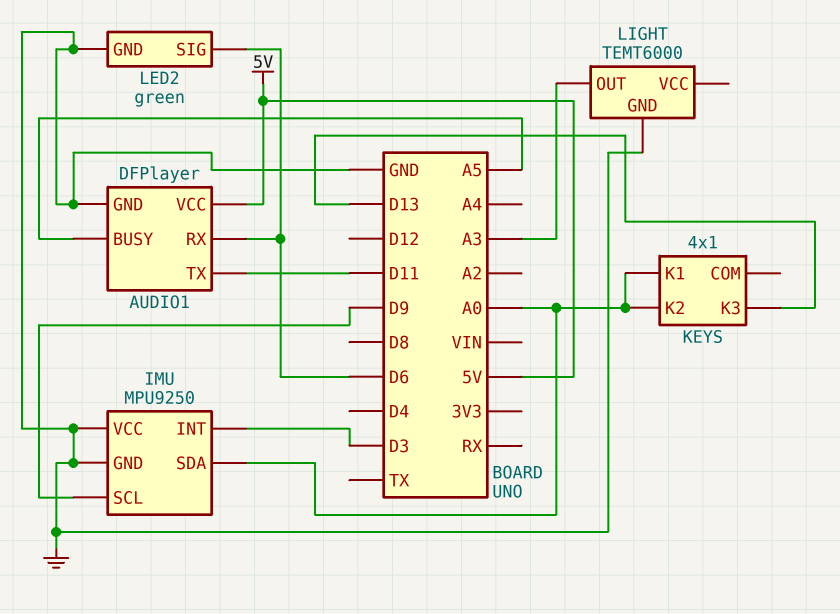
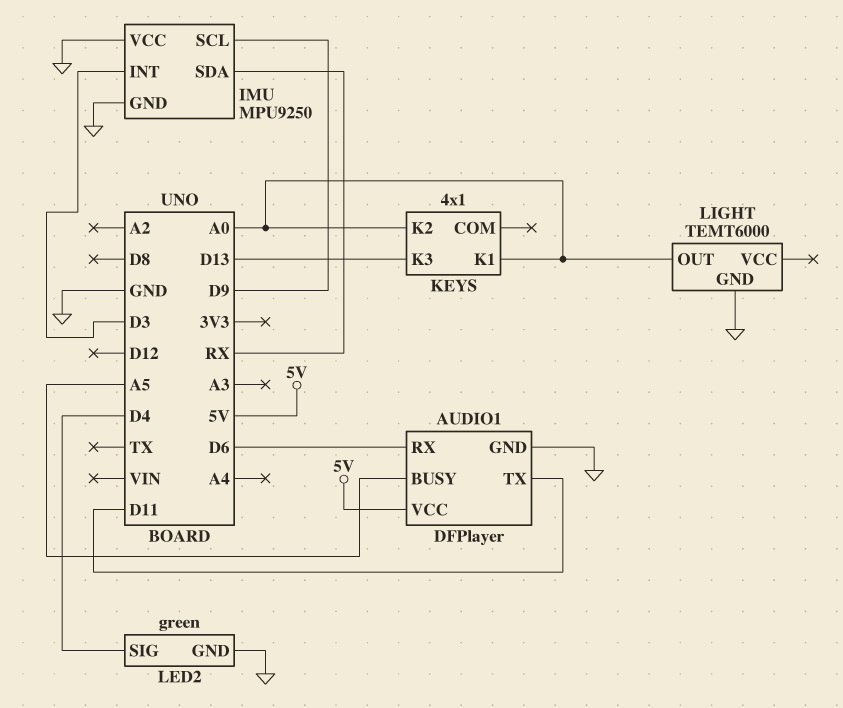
IMU pin SDA: A0 -> RX
LED2 pin SIG: D6 -> D4
LIGHT pin OUT: A3 -> A0

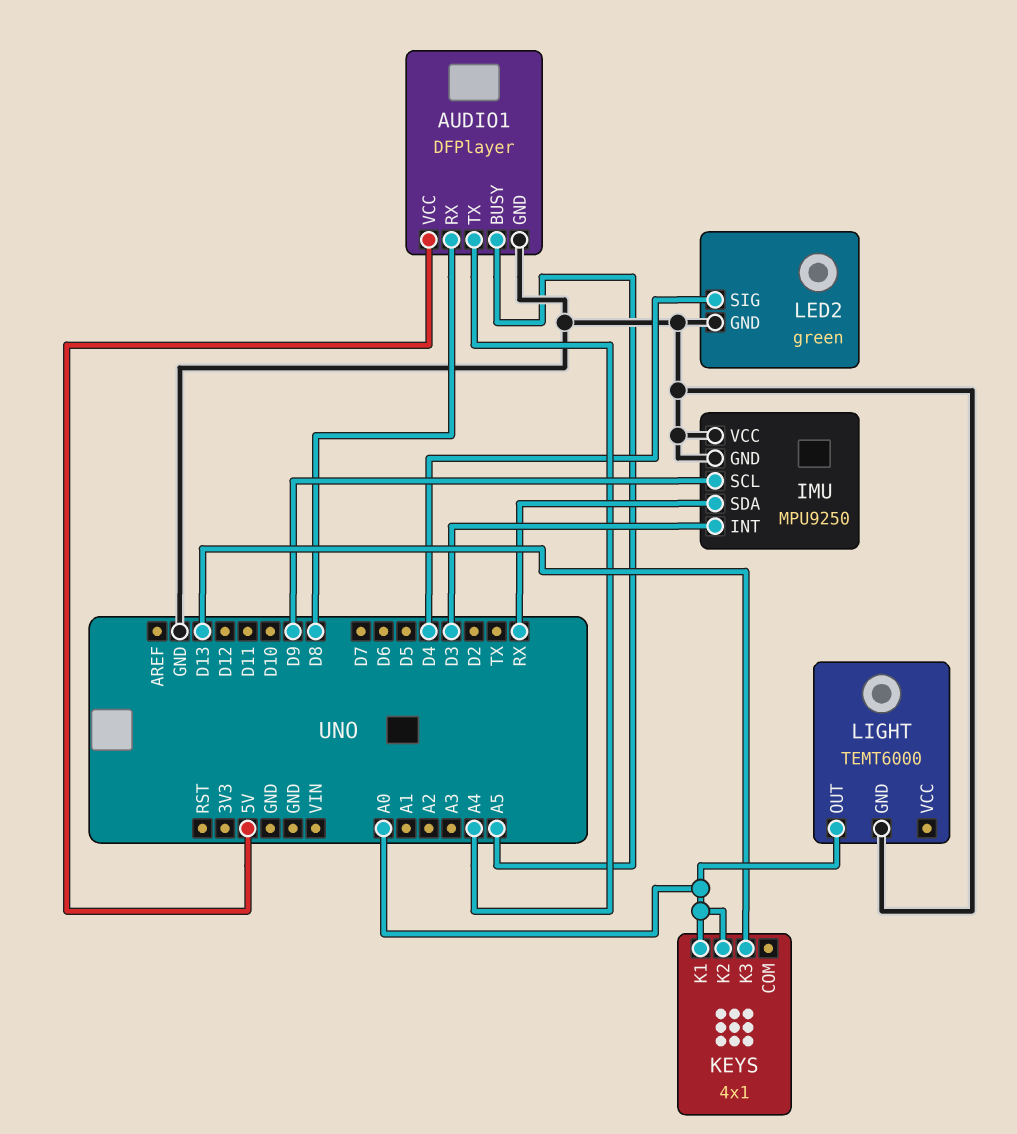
AUDIO1 pin RX: D6 -> D8
AUDIO1 pin TX: D11 -> A4

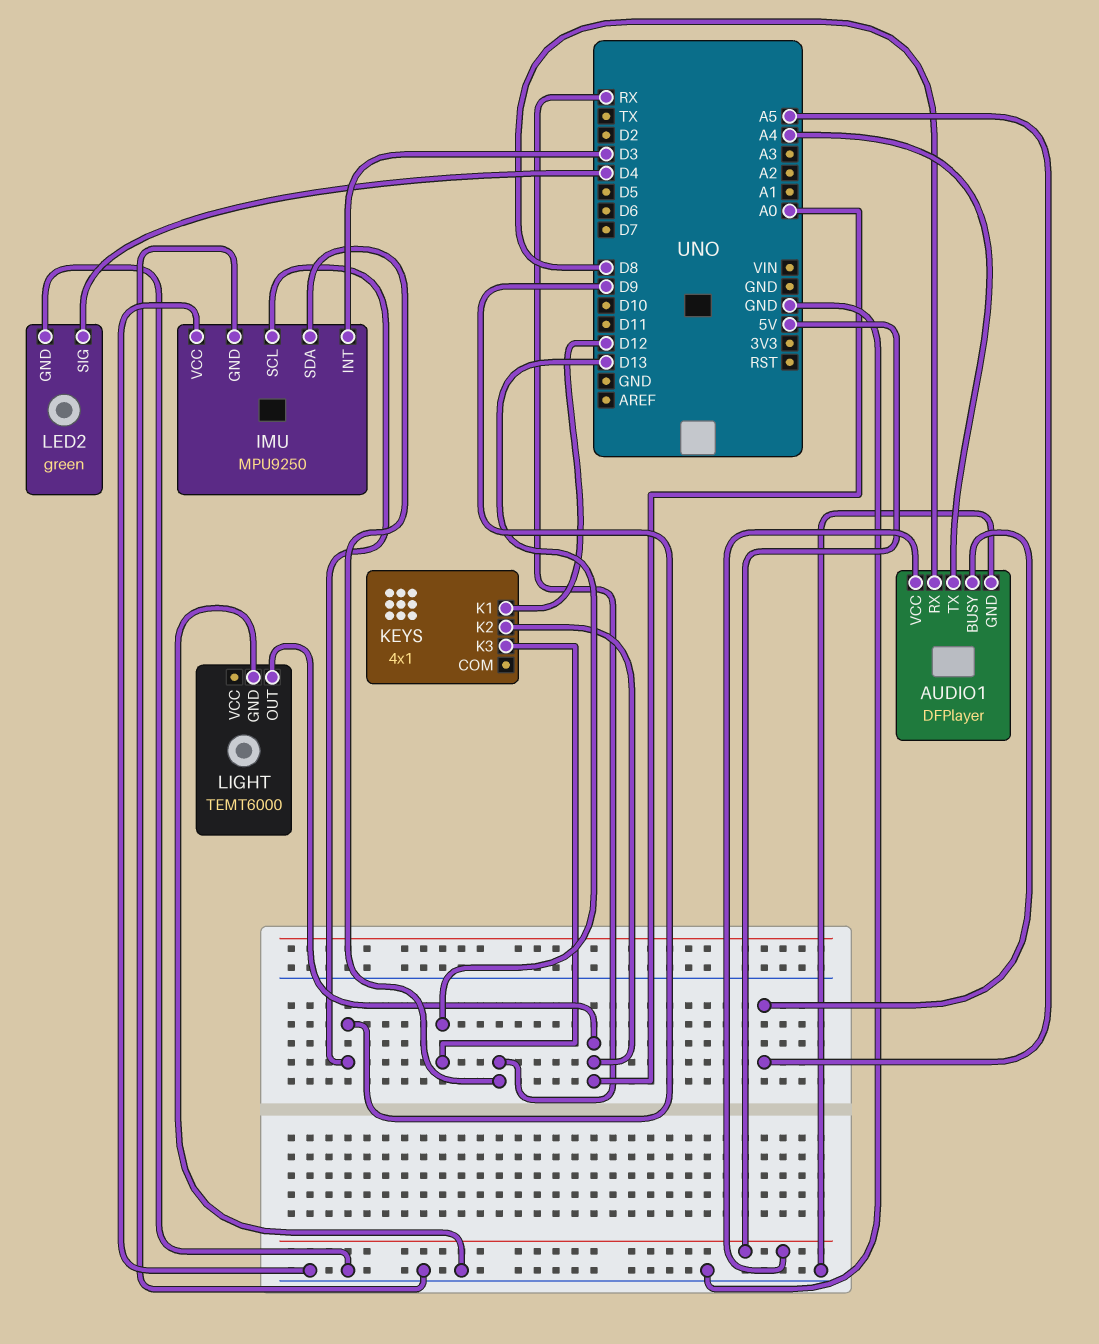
KEYS pin K1: A0 -> D12

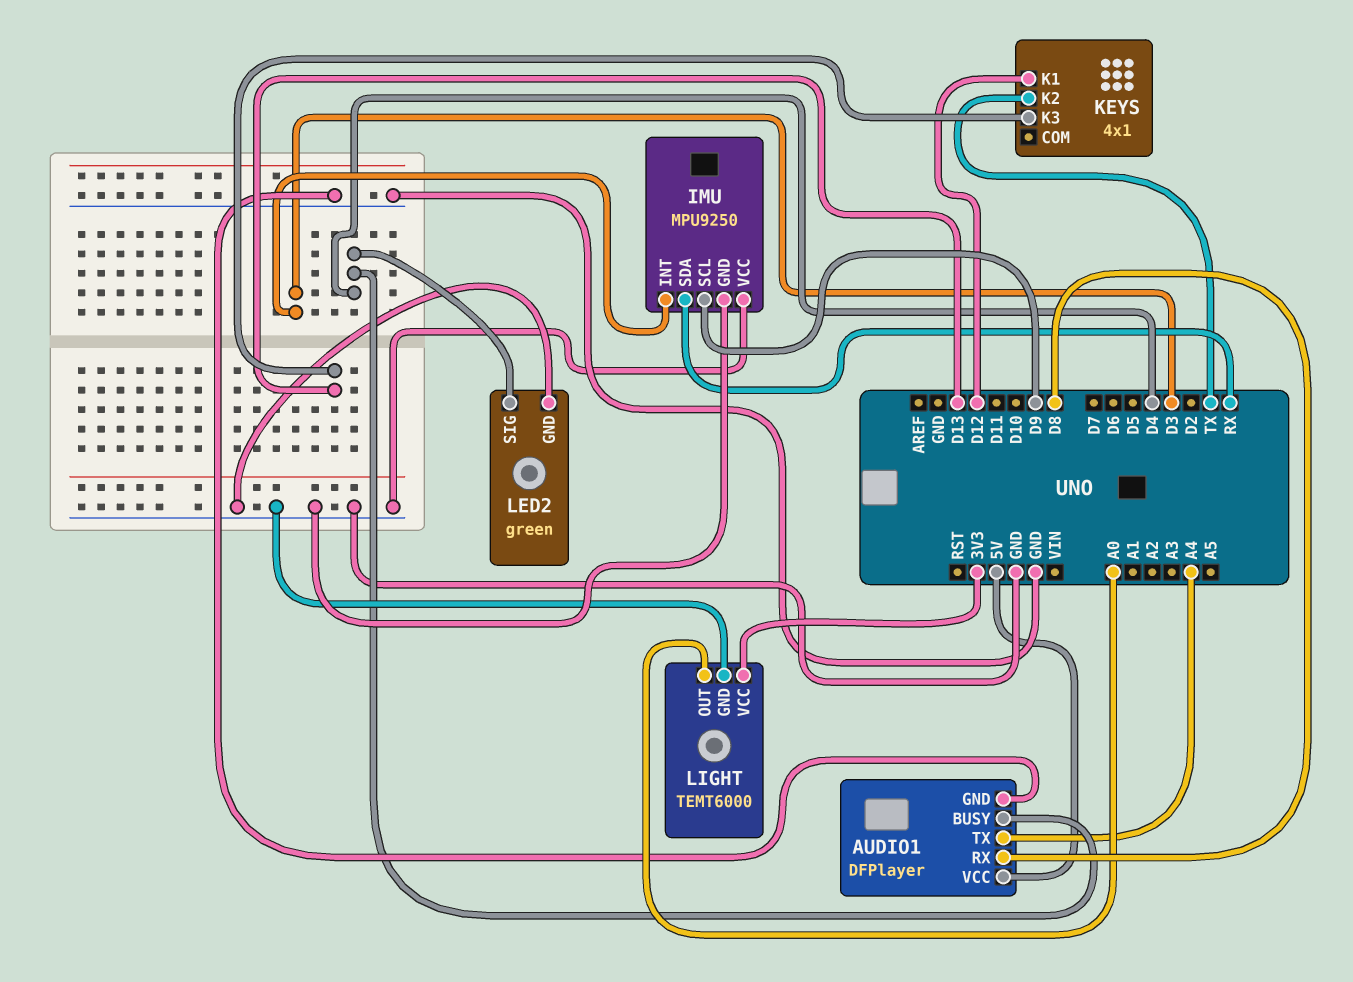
AUDIO1 pin BUSY: A5 -> D4
KEYS pin K2: A0 -> TX
LIGHT pin VCC: none -> 3V3

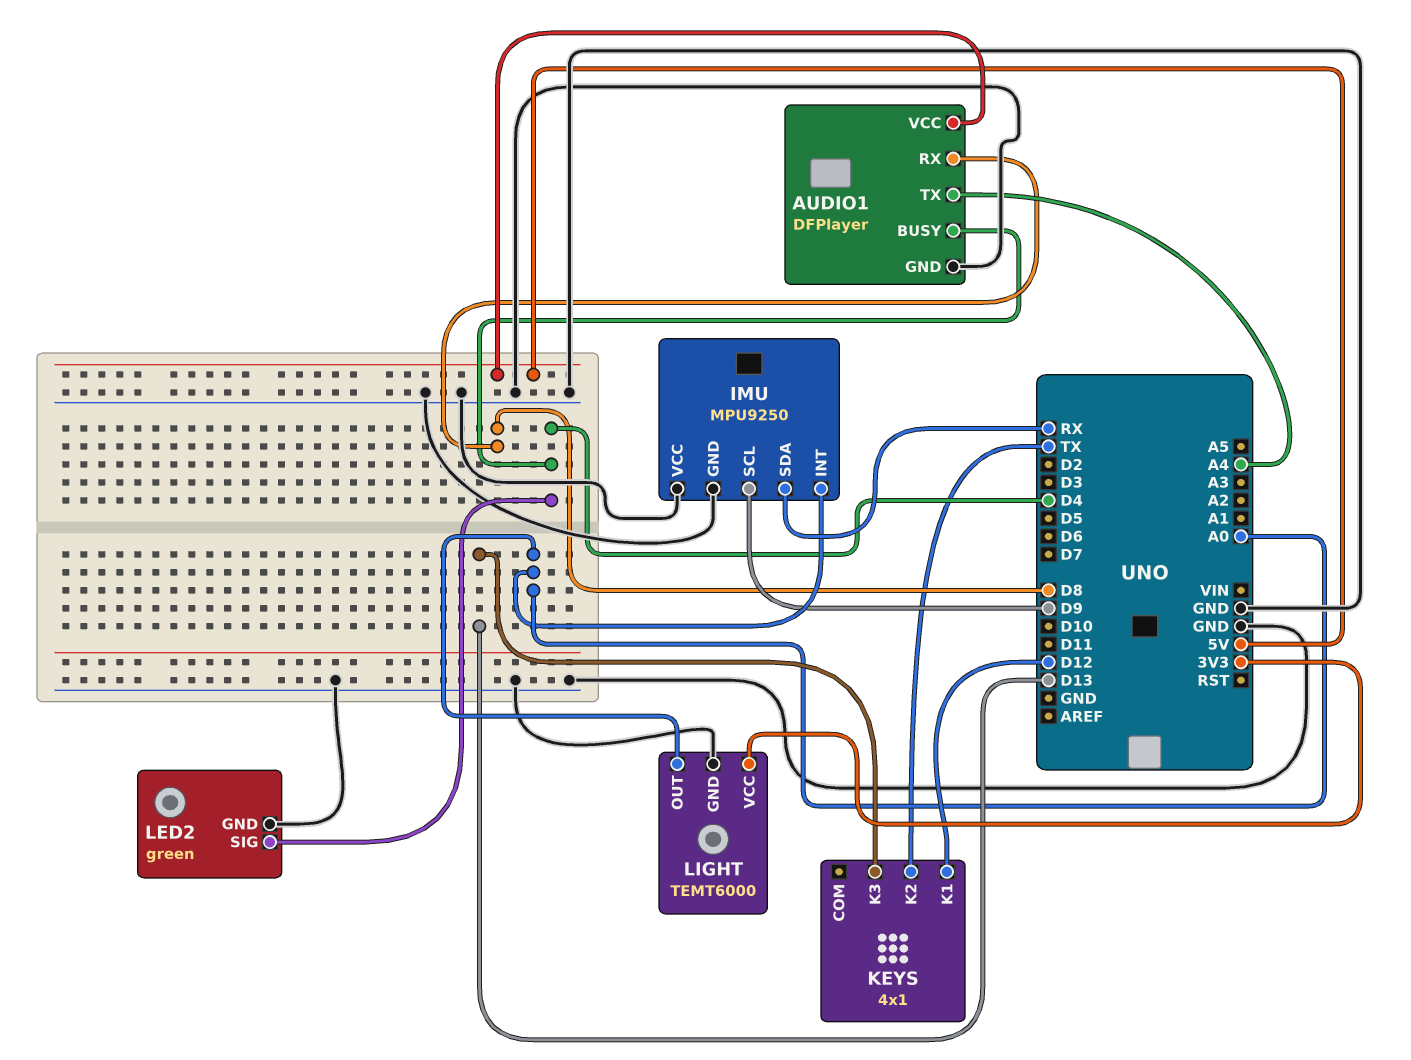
IMU pin INT: D3 -> A0

